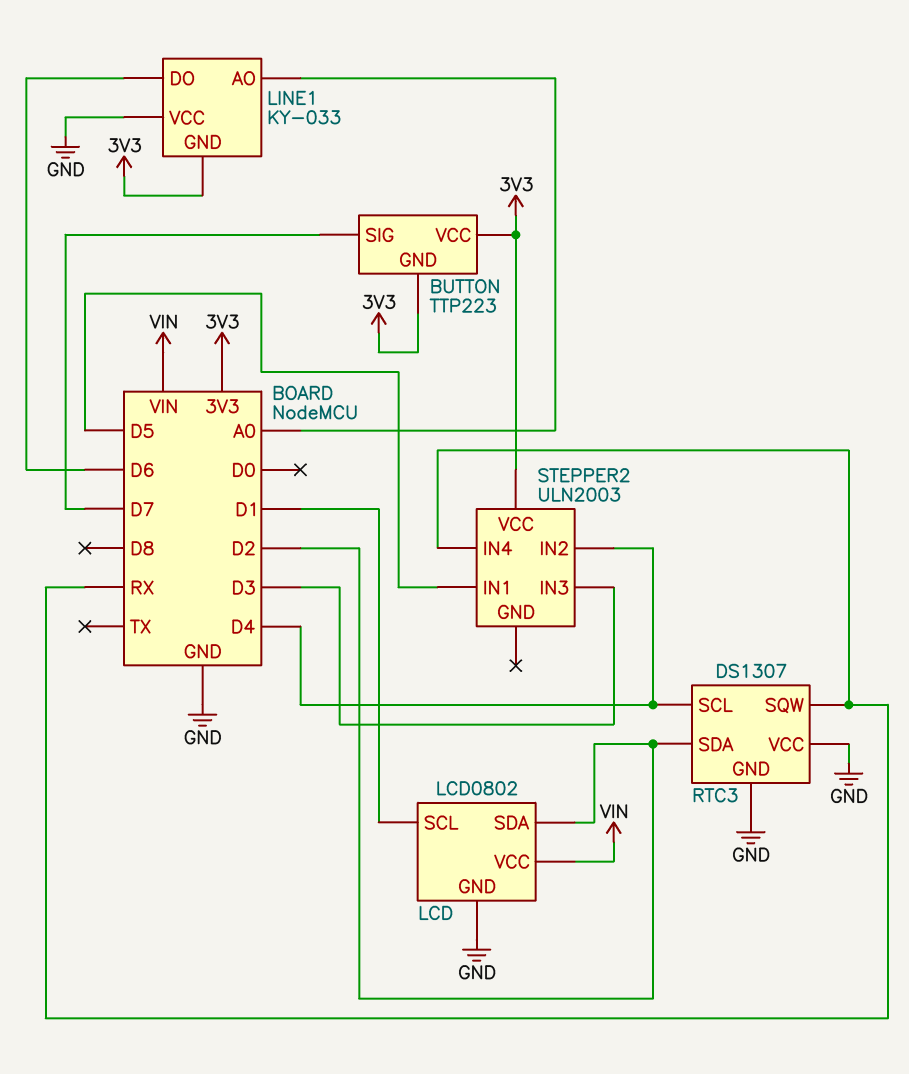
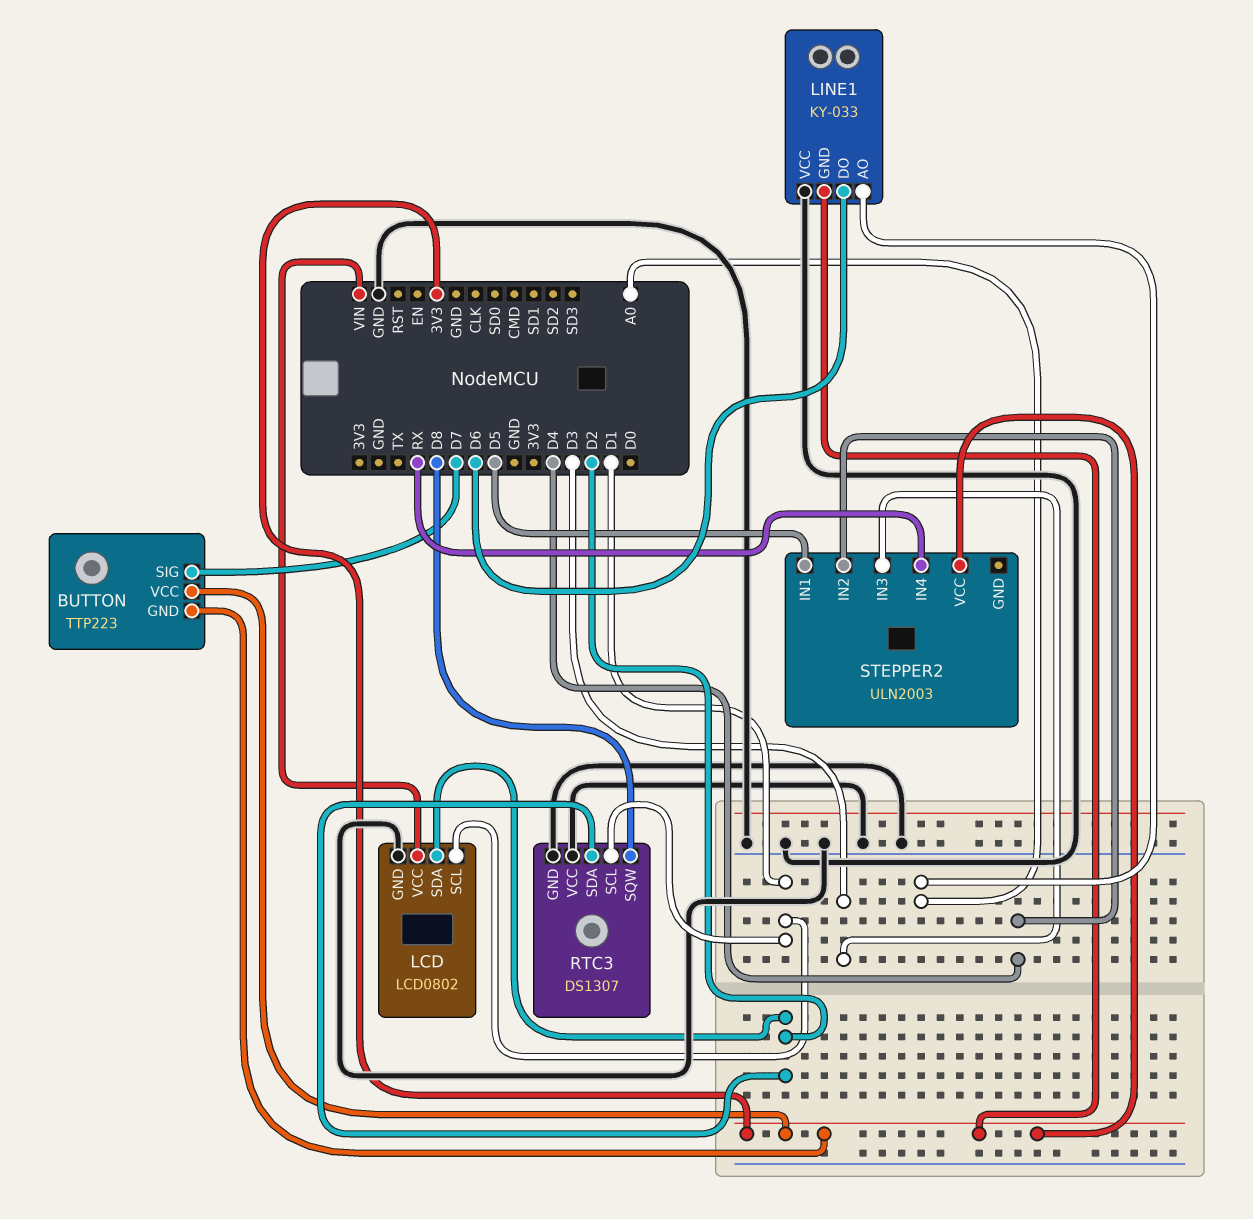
RTC3 pin SCL: D4 -> D1
RTC3 pin SQW: RX -> D8

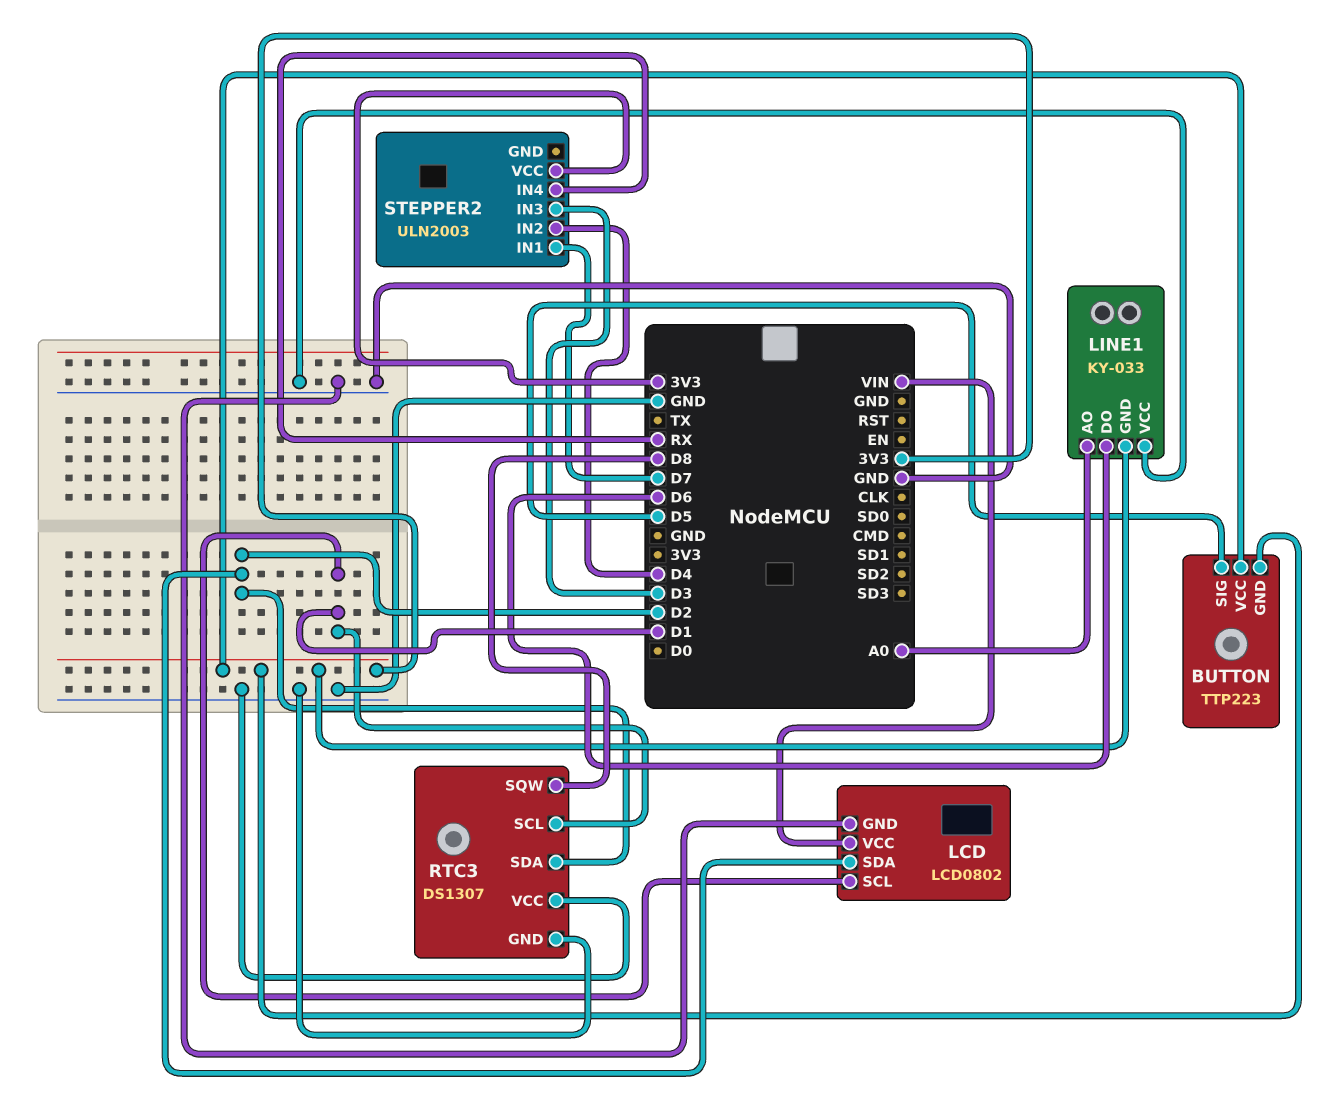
BUTTON pin SIG: D7 -> D5
STEPPER2 pin IN1: D5 -> D7

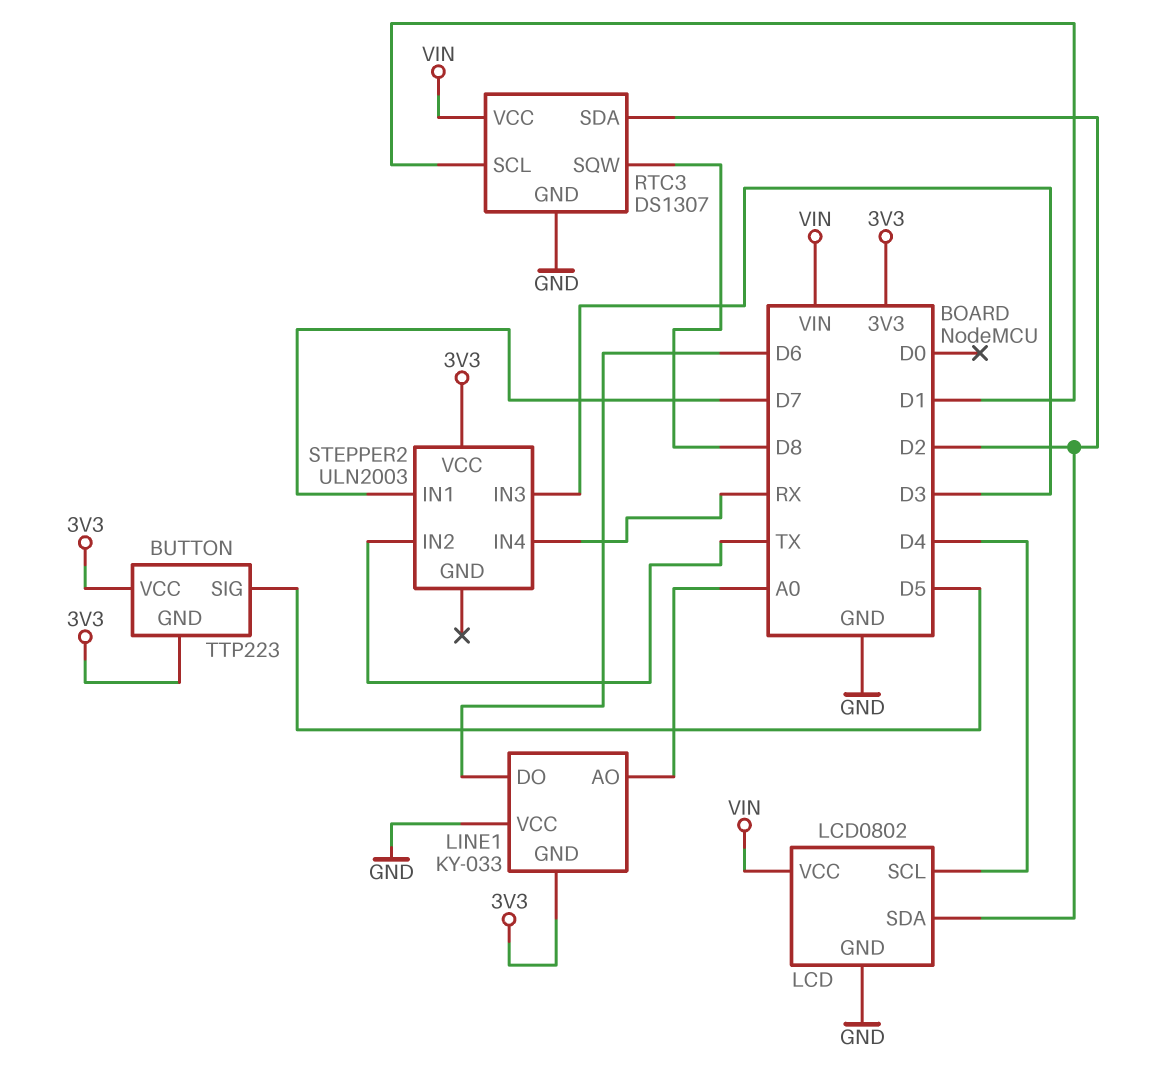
LCD pin SCL: D1 -> D4
RTC3 pin VCC: GND -> VIN
STEPPER2 pin IN2: D4 -> TX

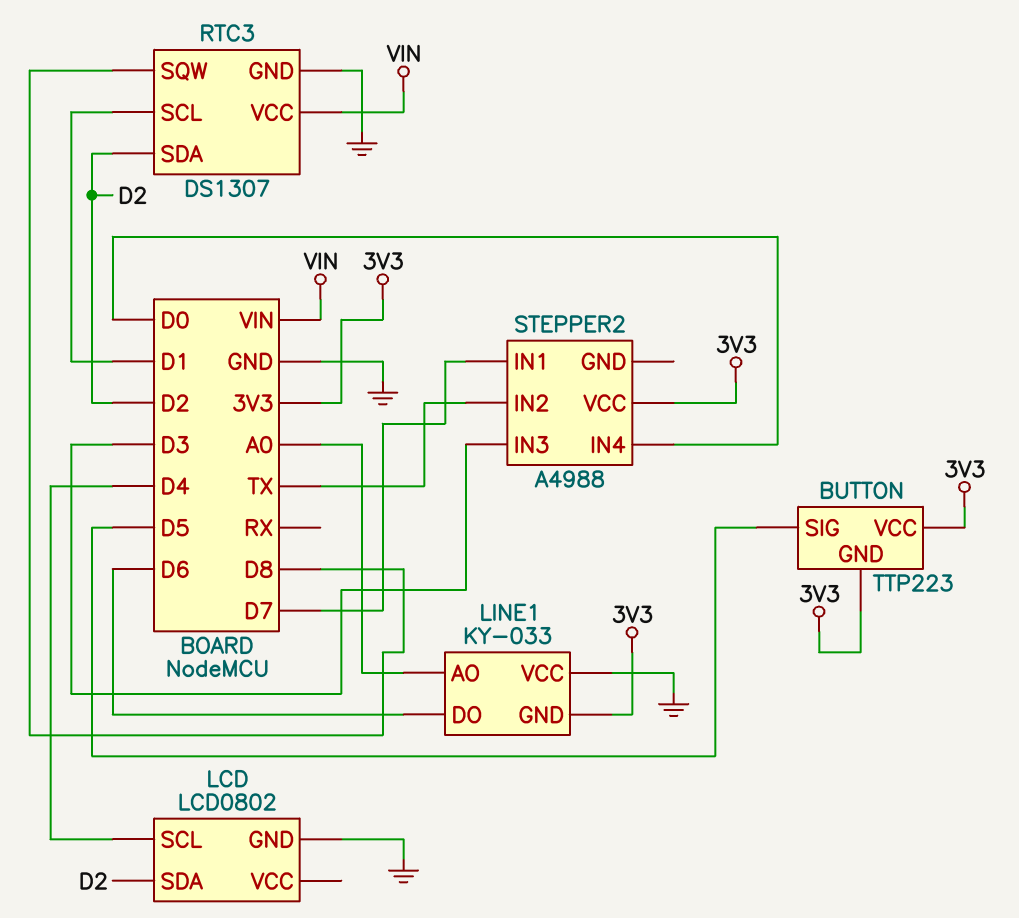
LCD pin VCC: VIN -> none
STEPPER2: ULN2003 -> A4988
STEPPER2 pin IN4: RX -> D0

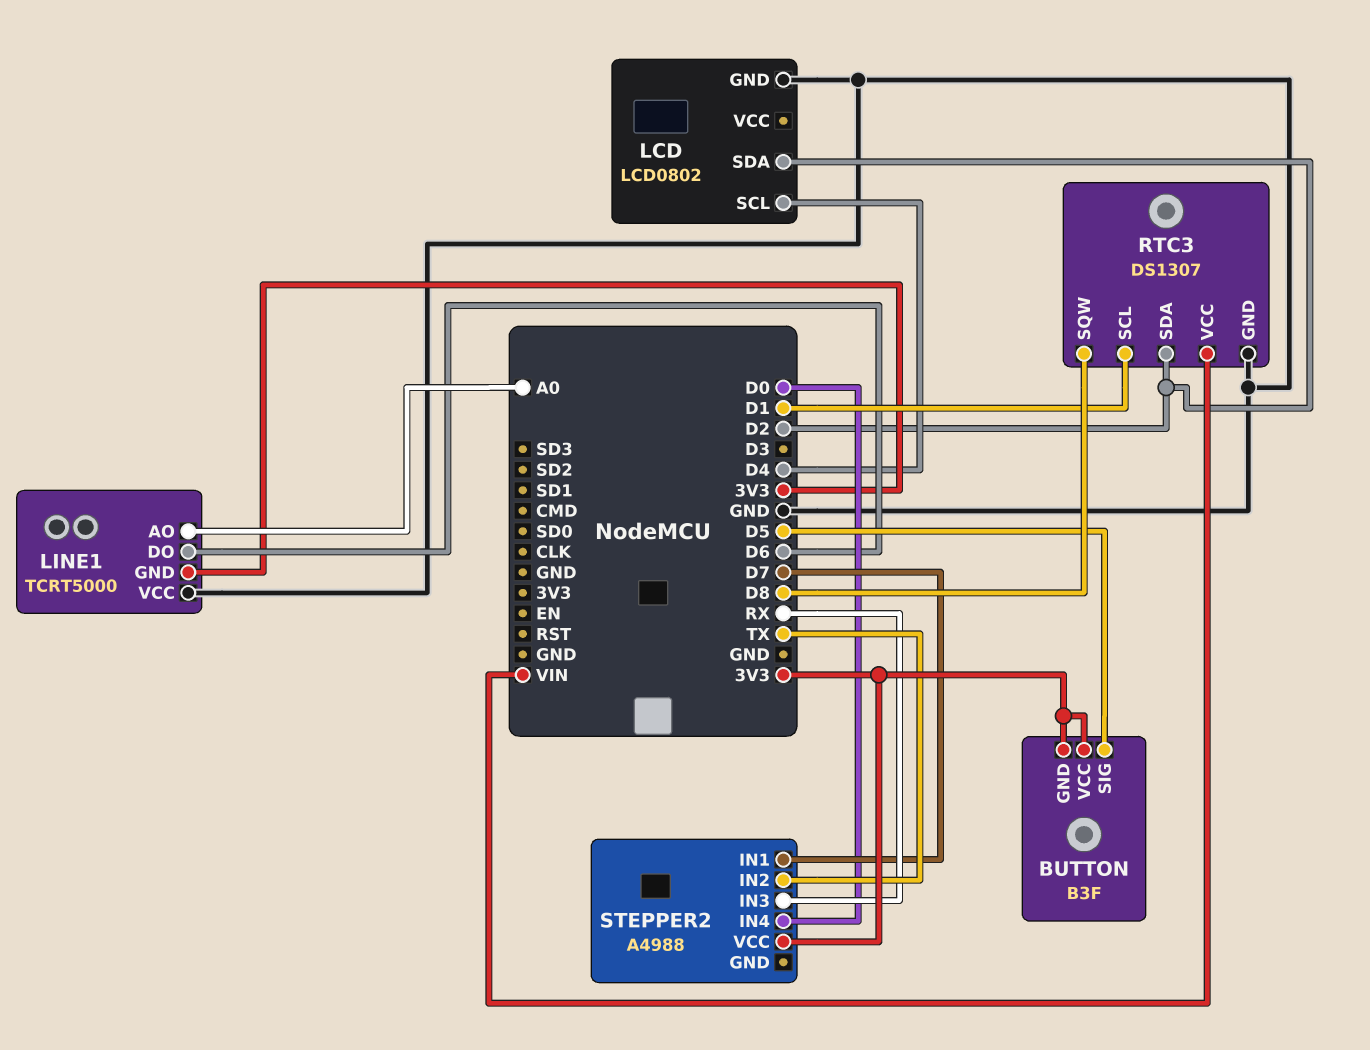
BUTTON: TTP223 -> B3F
LINE1: KY-033 -> TCRT5000
STEPPER2 pin IN3: D3 -> RX

